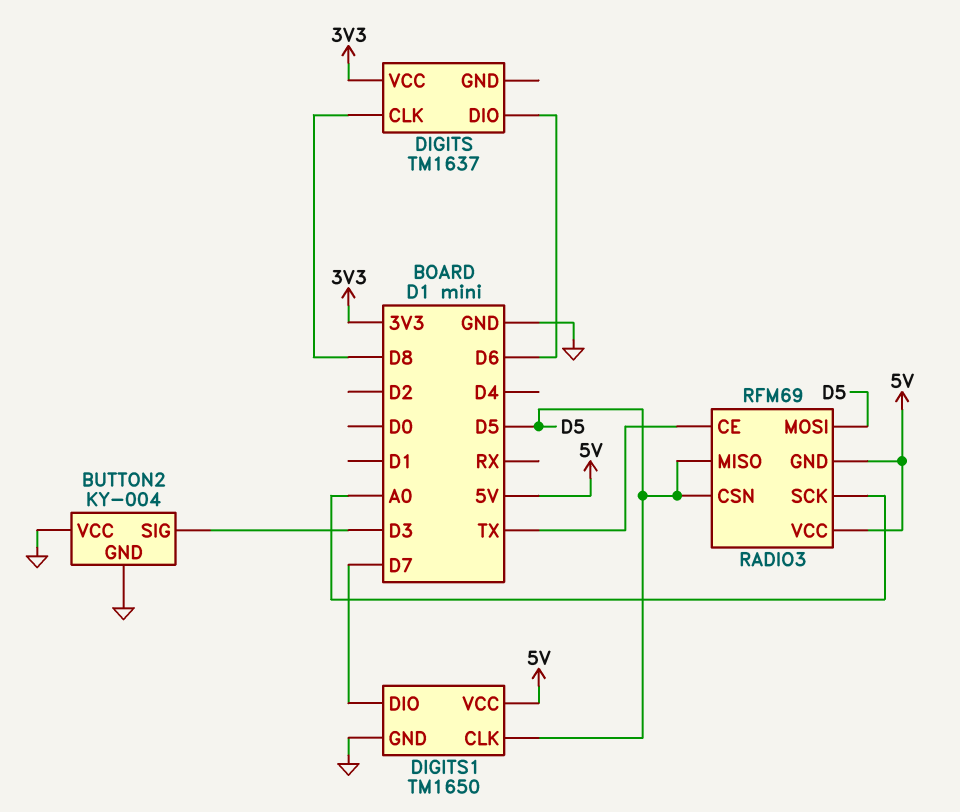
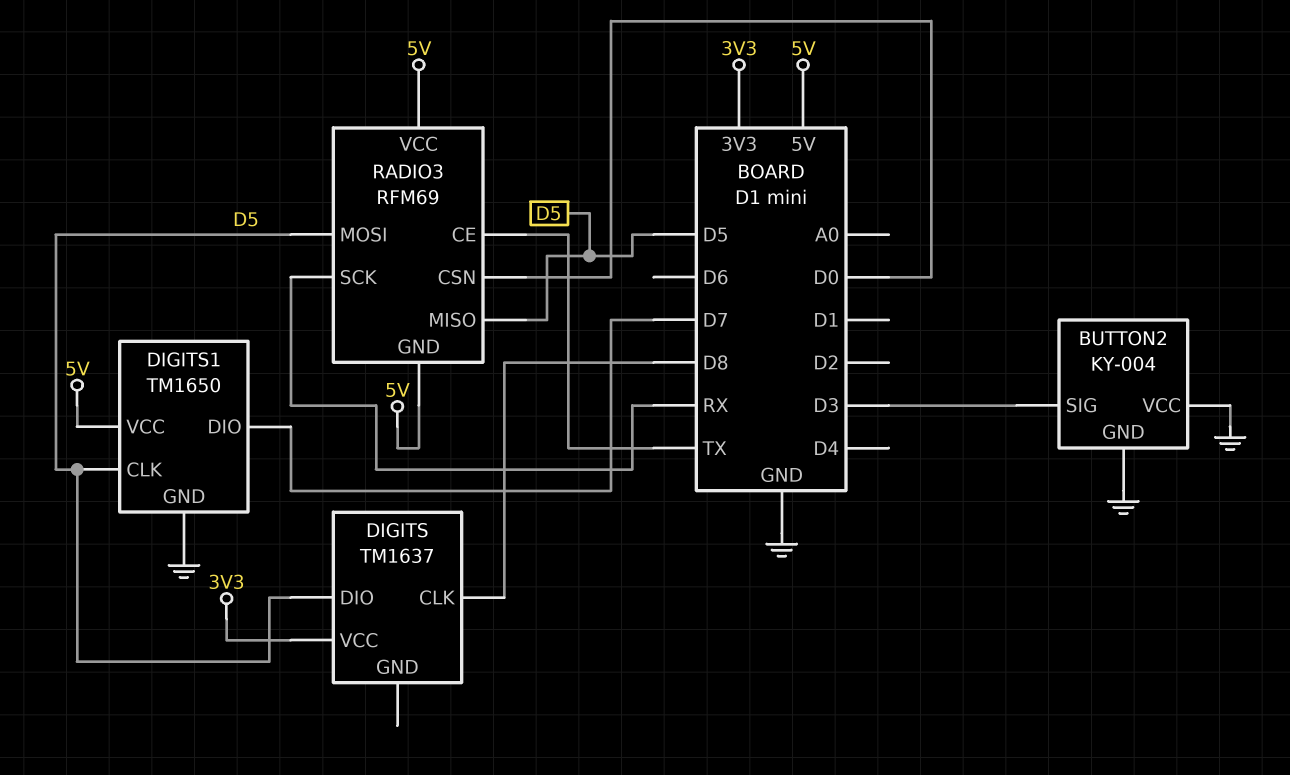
DIGITS pin DIO: D6 -> D5
RADIO3 pin CSN: D5 -> D0
RADIO3 pin SCK: A0 -> RX

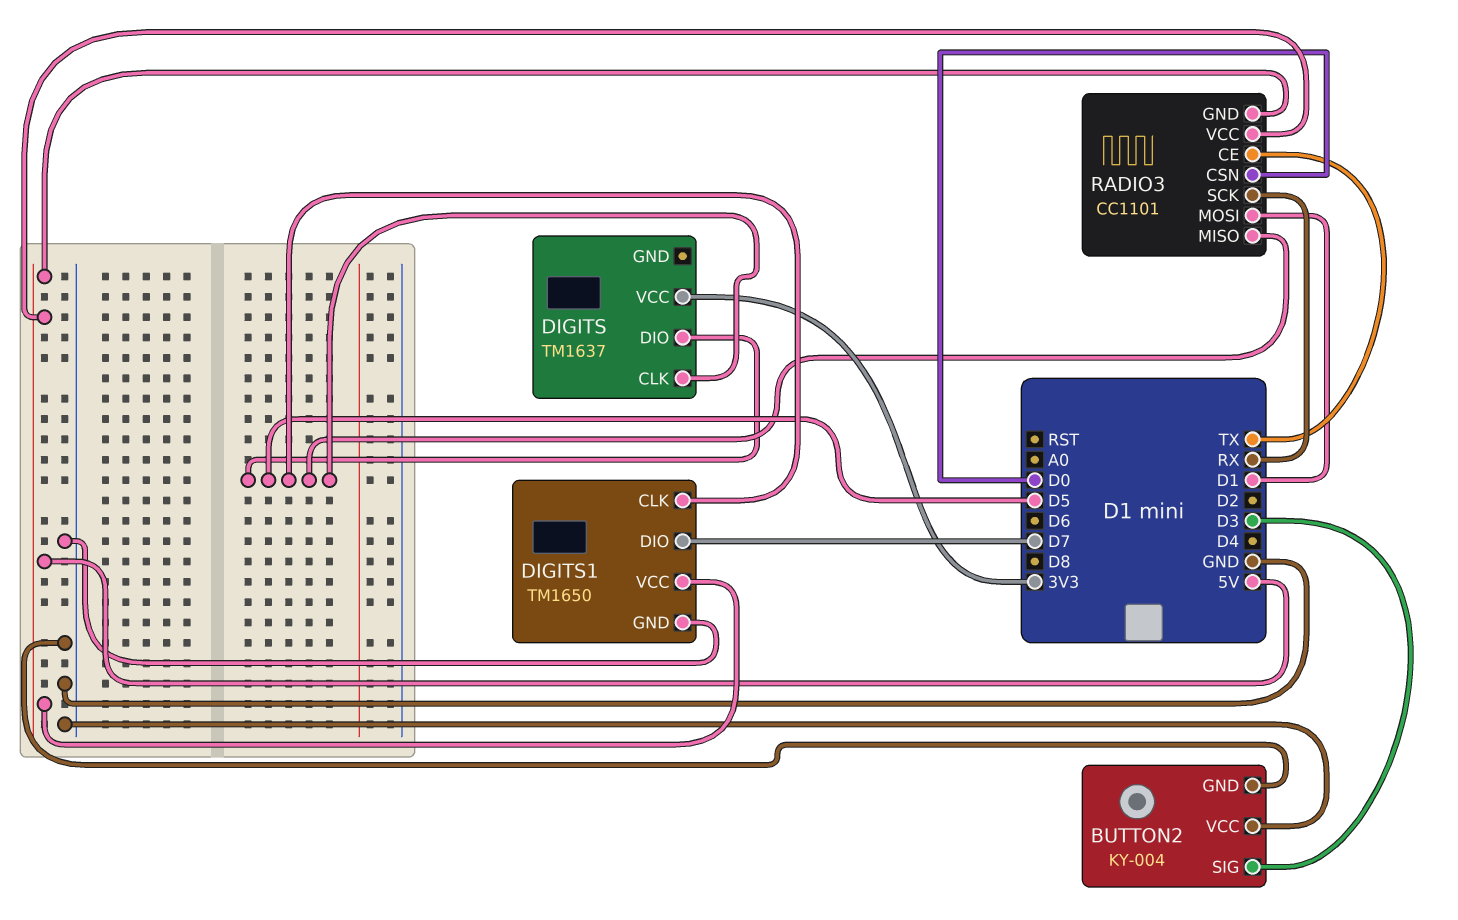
DIGITS pin CLK: D8 -> D5
RADIO3: RFM69 -> CC1101
RADIO3 pin MOSI: D5 -> D1

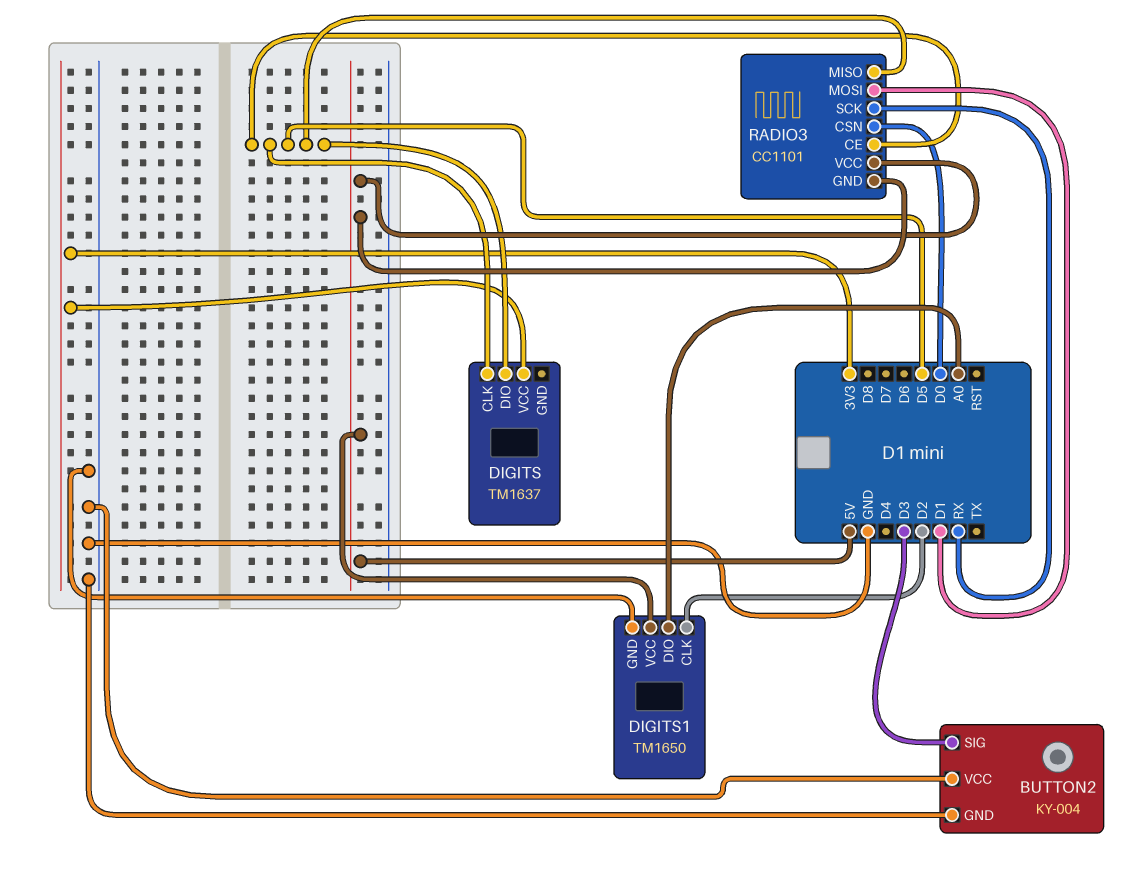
DIGITS1 pin CLK: D5 -> D2
DIGITS1 pin DIO: D7 -> A0
RADIO3 pin CE: TX -> D5

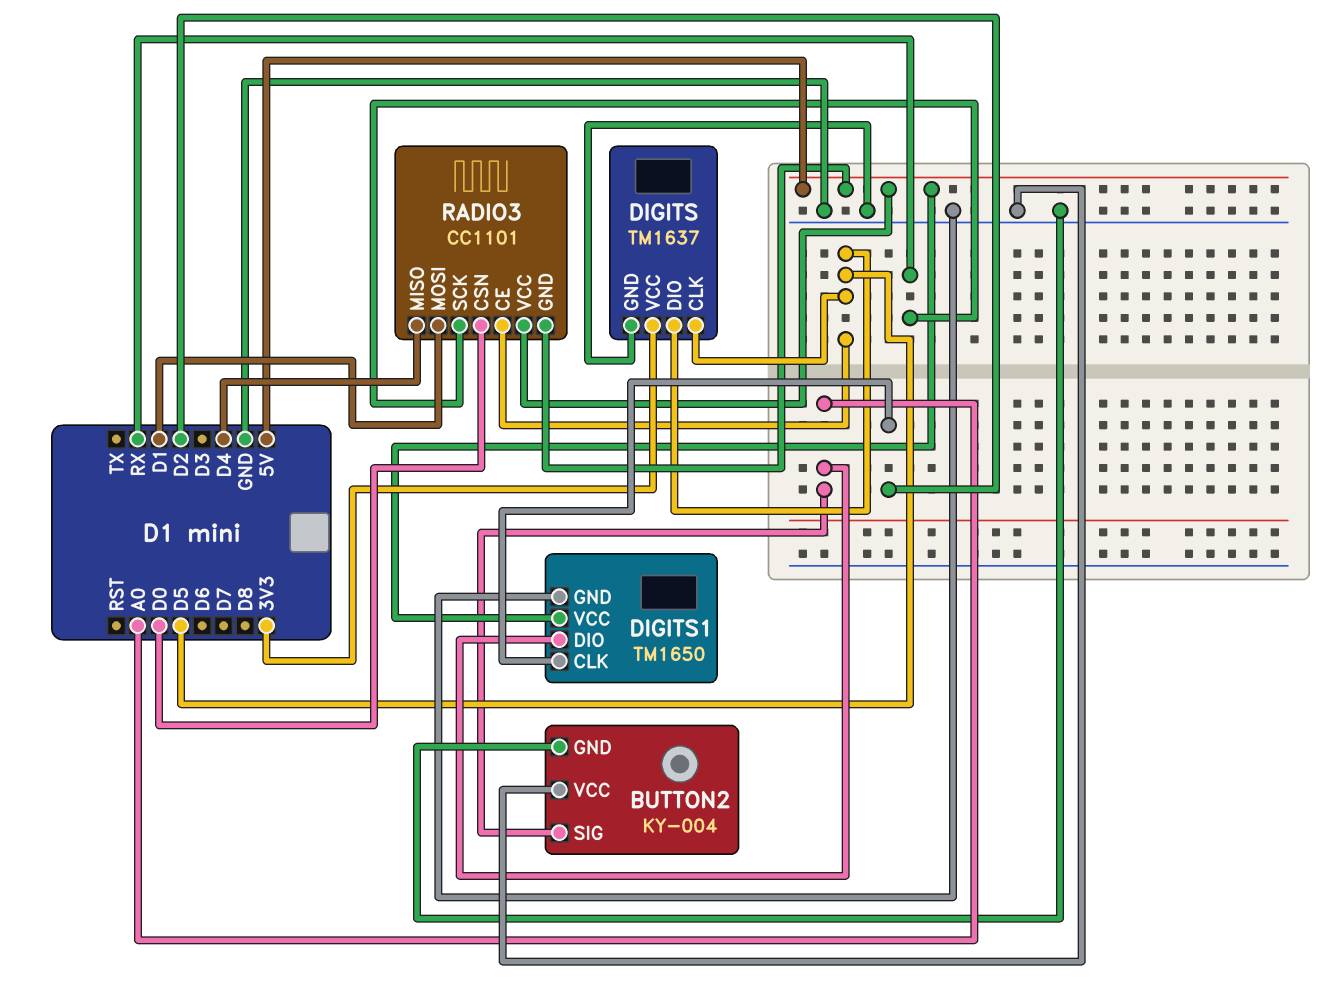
BUTTON2 pin SIG: D3 -> A0
DIGITS pin GND: none -> GND
RADIO3 pin MISO: D5 -> D4

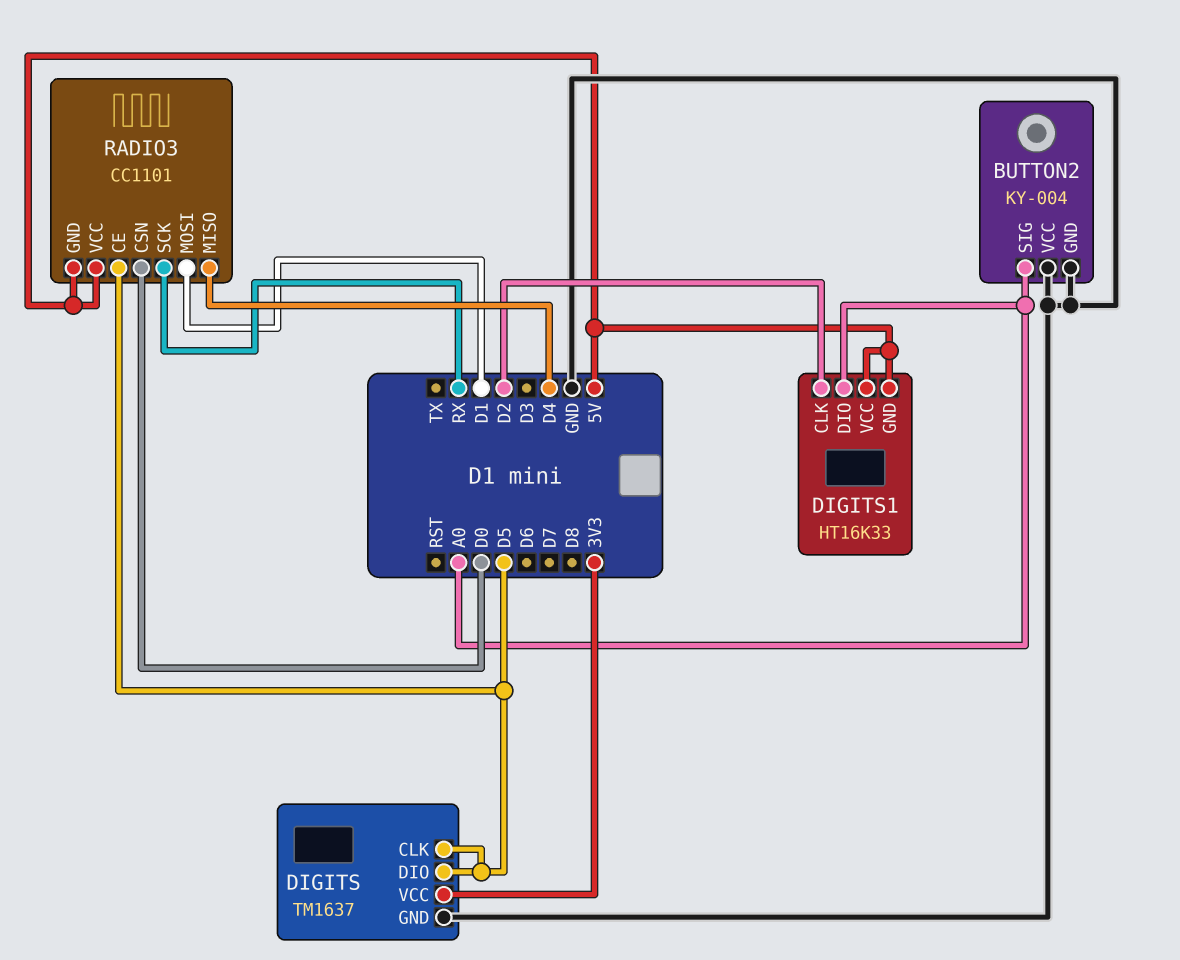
DIGITS1: TM1650 -> HT16K33
DIGITS1 pin GND: GND -> 5V

